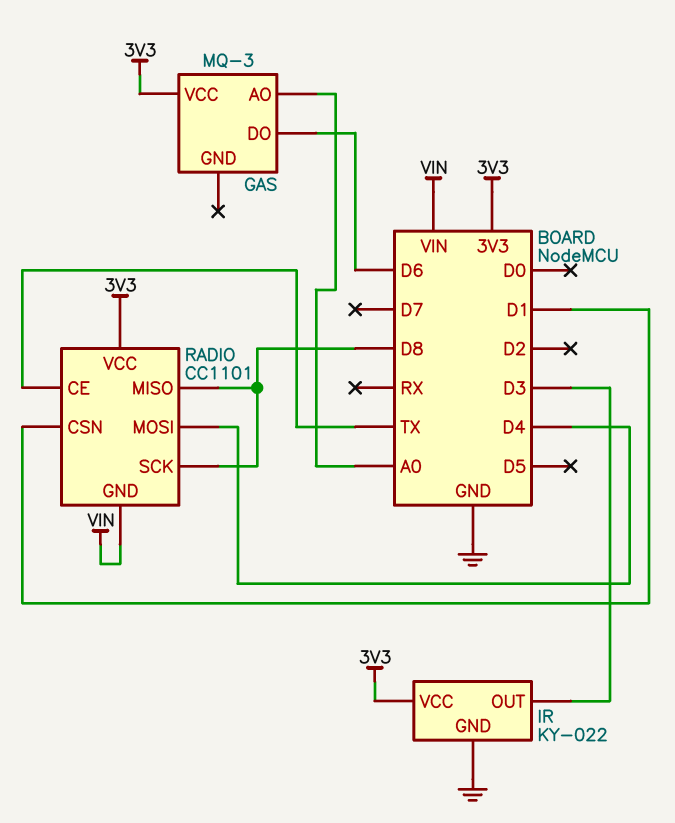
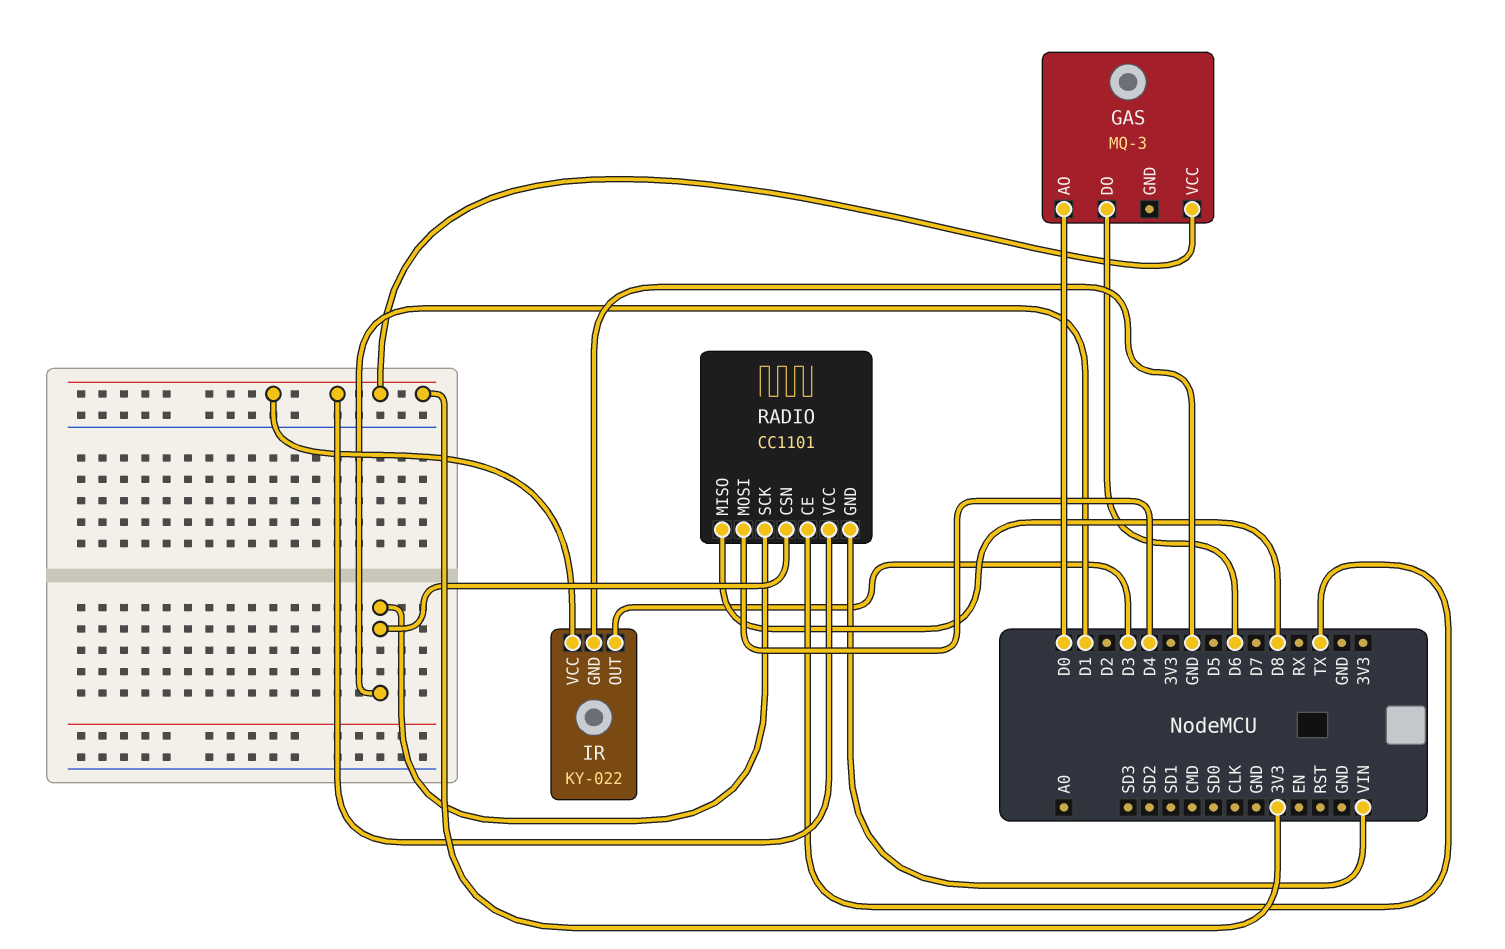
GAS pin AO: A0 -> D0
RADIO pin SCK: D8 -> D1

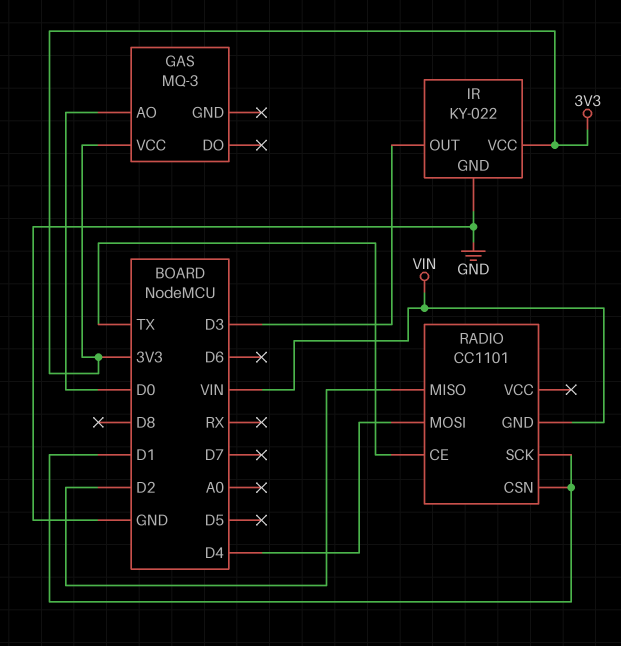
GAS pin DO: D6 -> none
RADIO pin MISO: D8 -> D2
RADIO pin VCC: 3V3 -> none

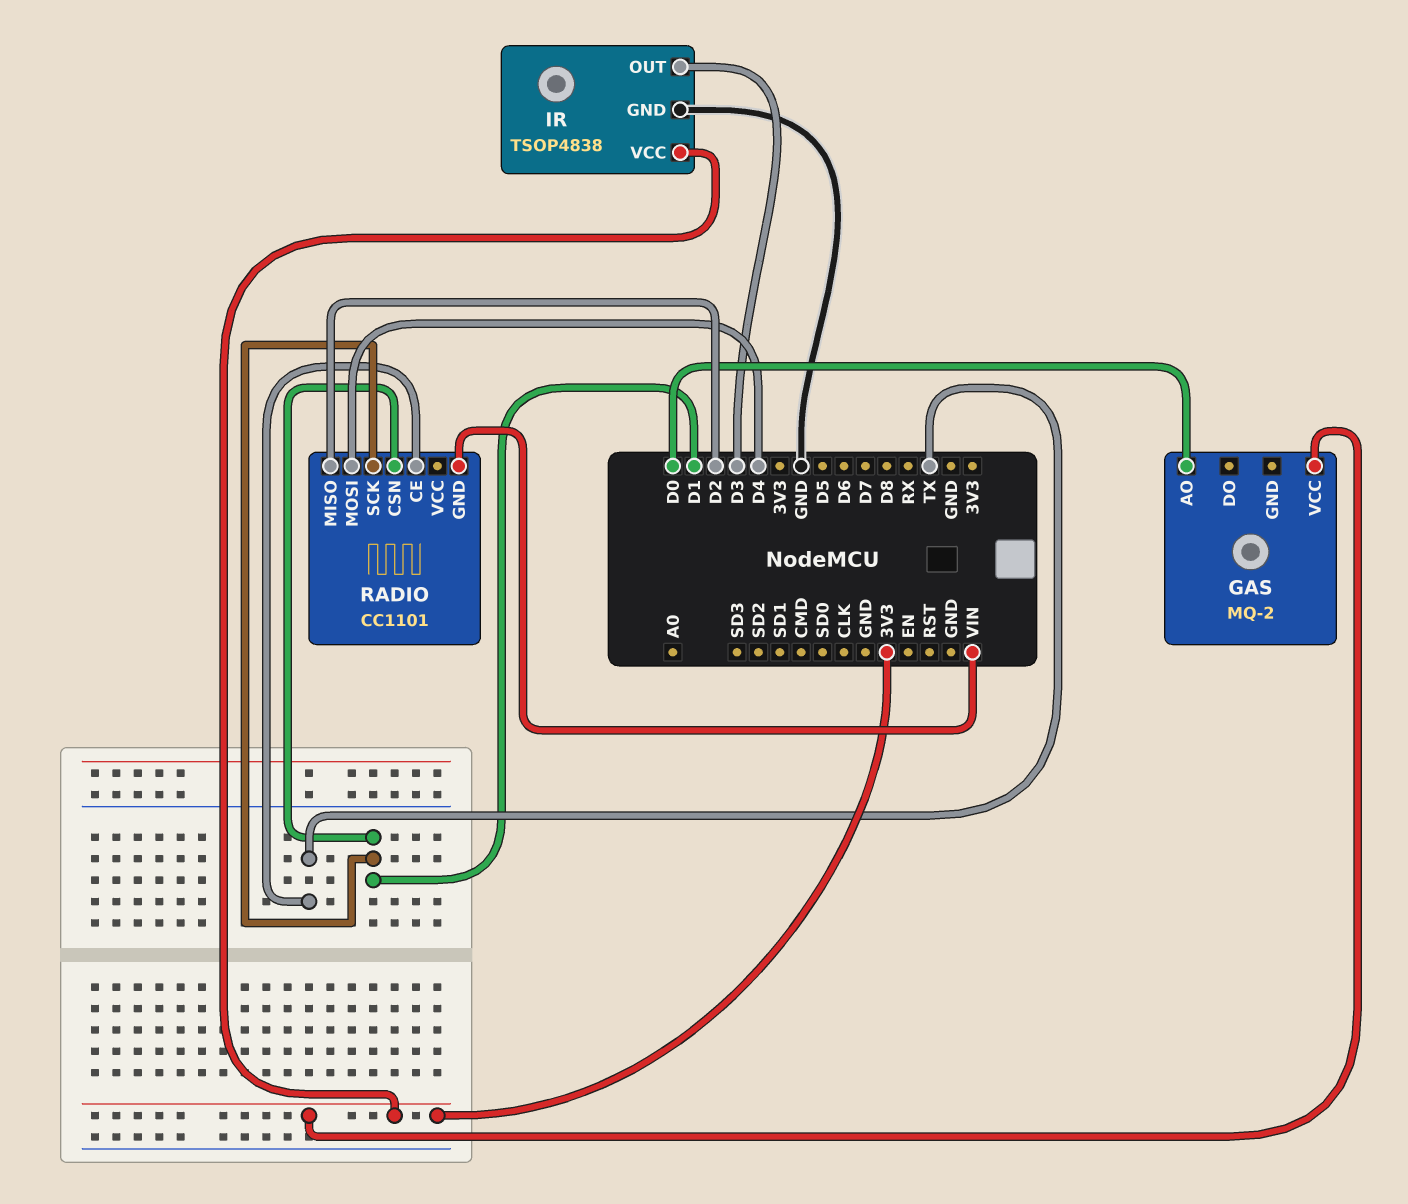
GAS: MQ-3 -> MQ-2
IR: KY-022 -> TSOP4838

